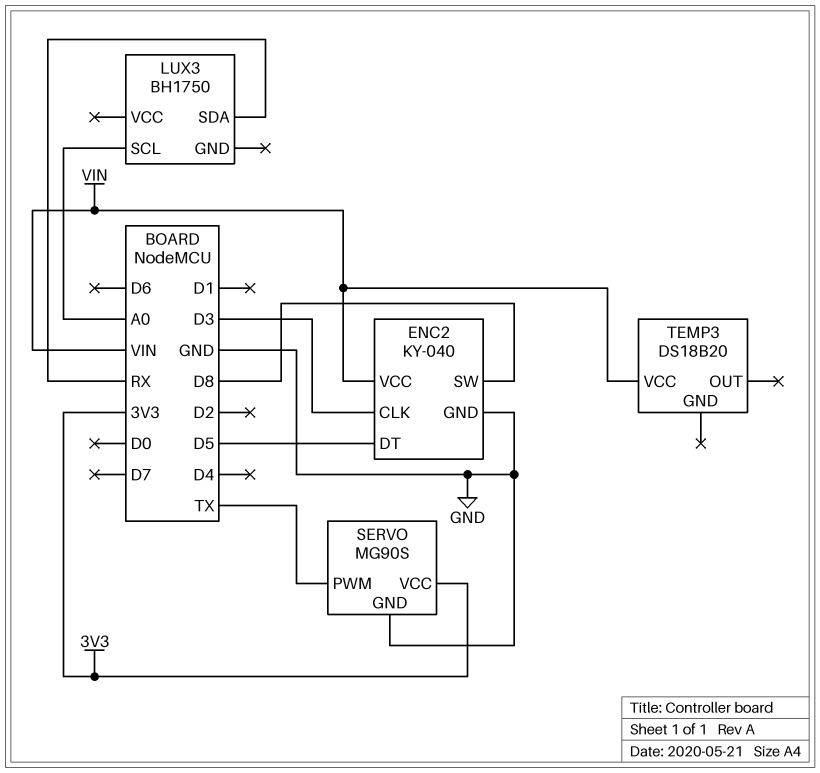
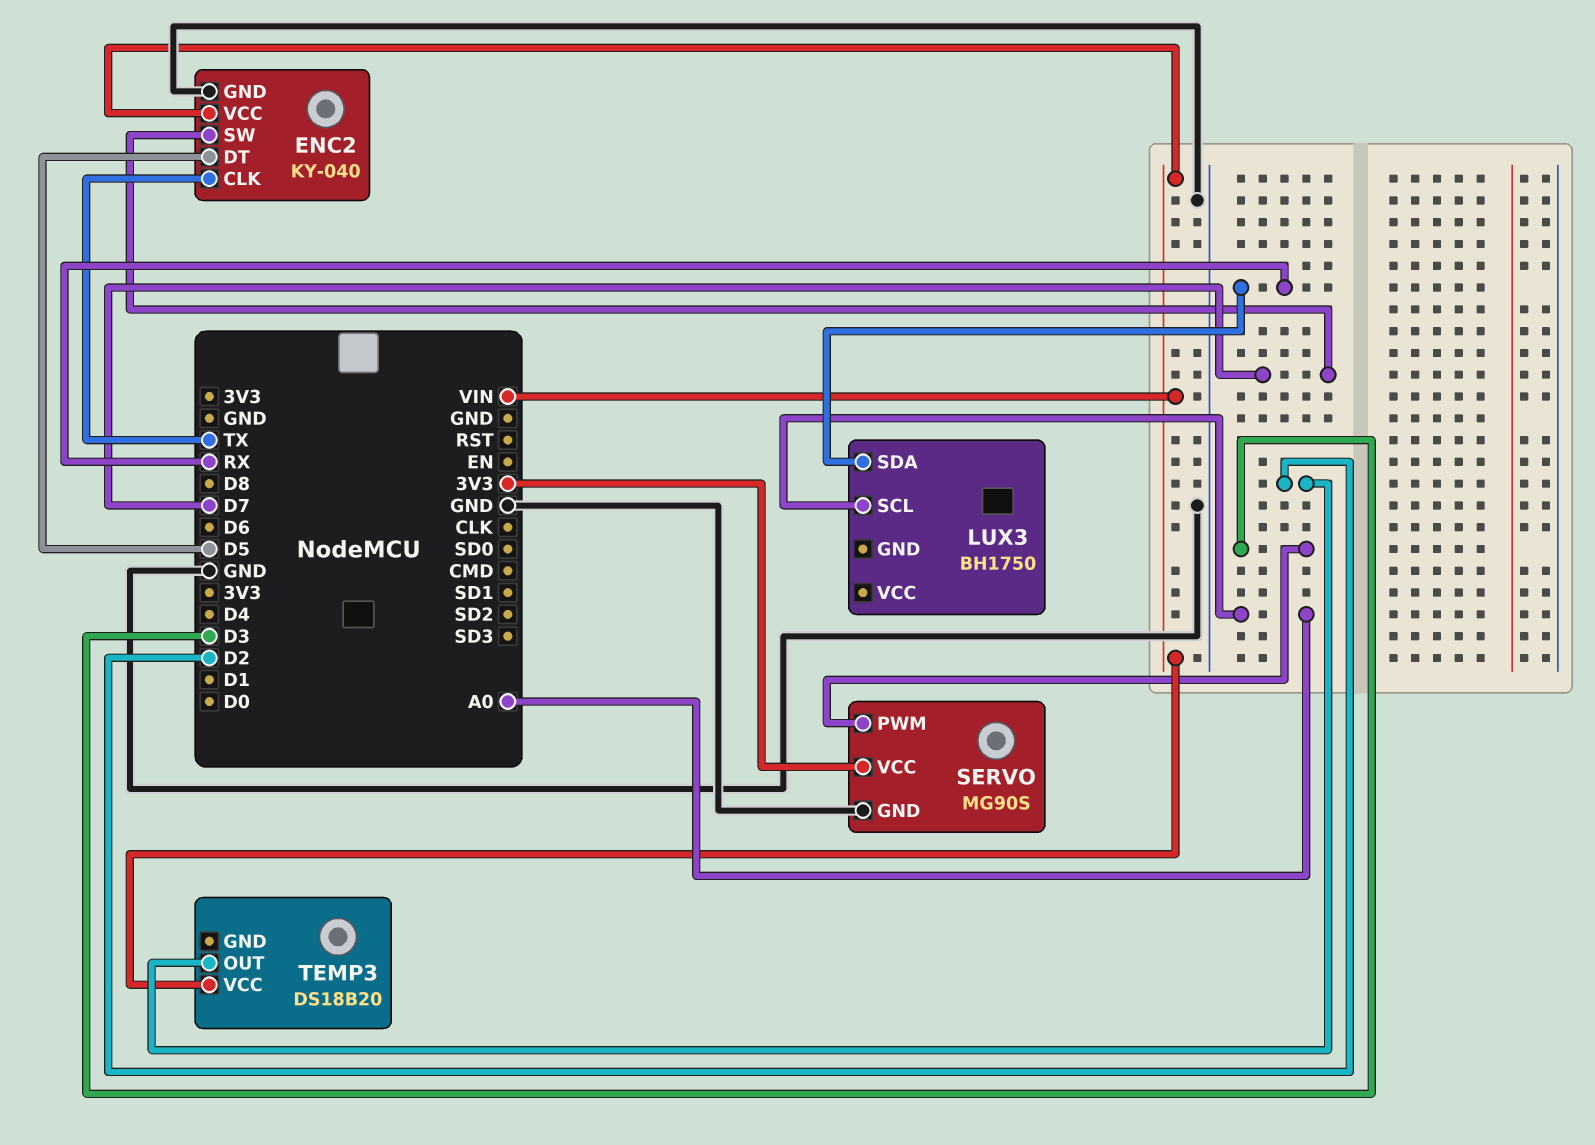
ENC2 pin CLK: D3 -> TX
ENC2 pin SW: D8 -> D7
SERVO pin PWM: TX -> D3
TEMP3 pin OUT: none -> D2

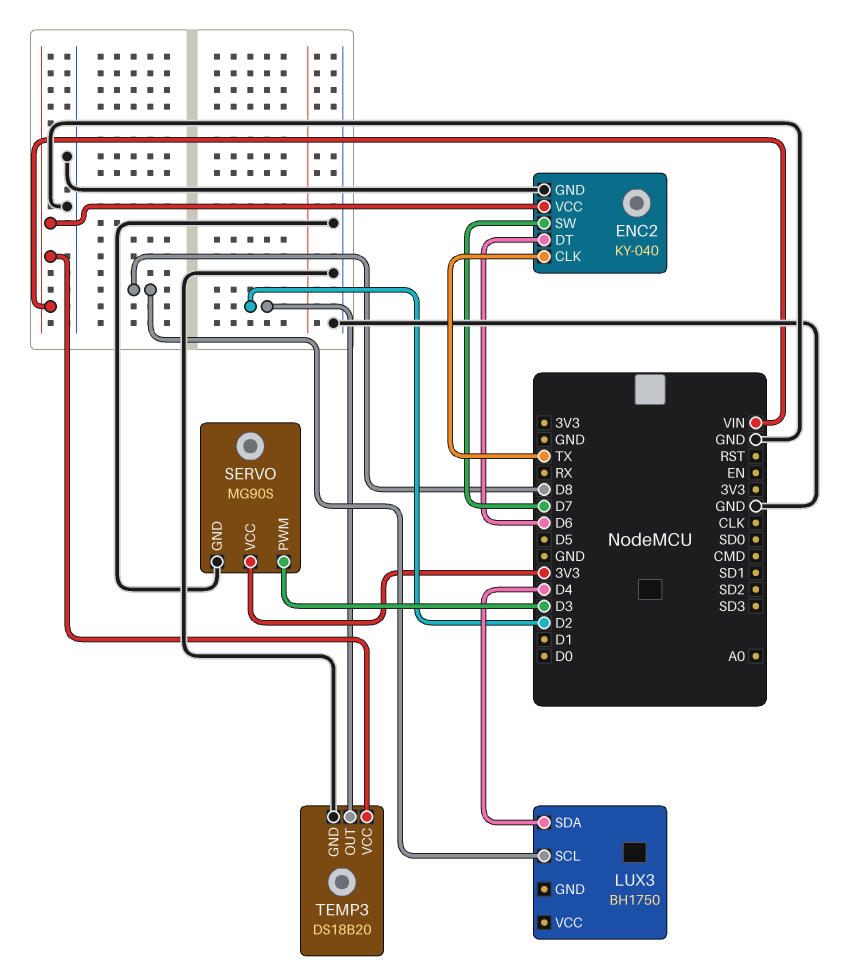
ENC2 pin DT: D5 -> D6
LUX3 pin SCL: A0 -> D8
LUX3 pin SDA: RX -> D4
TEMP3 pin GND: none -> GND

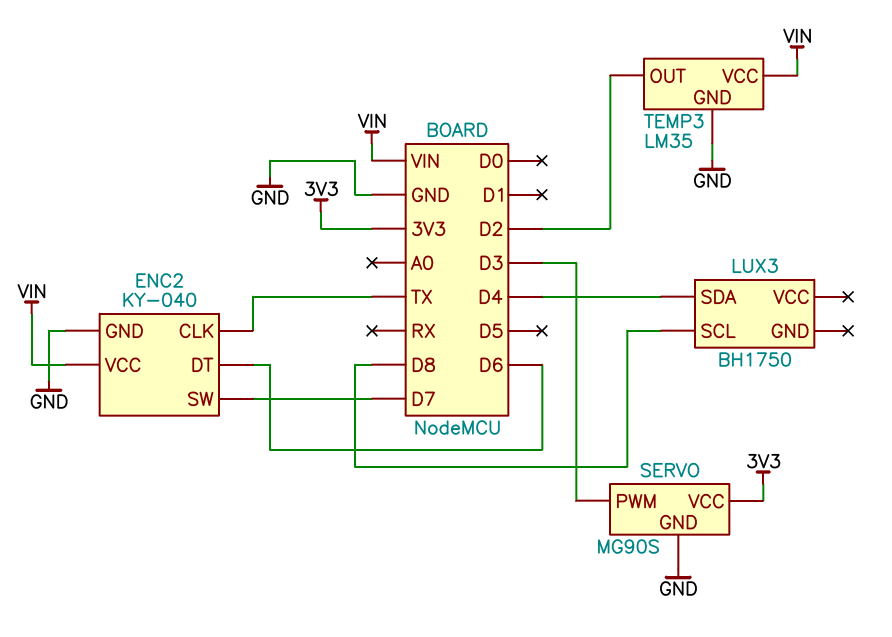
TEMP3: DS18B20 -> LM35

